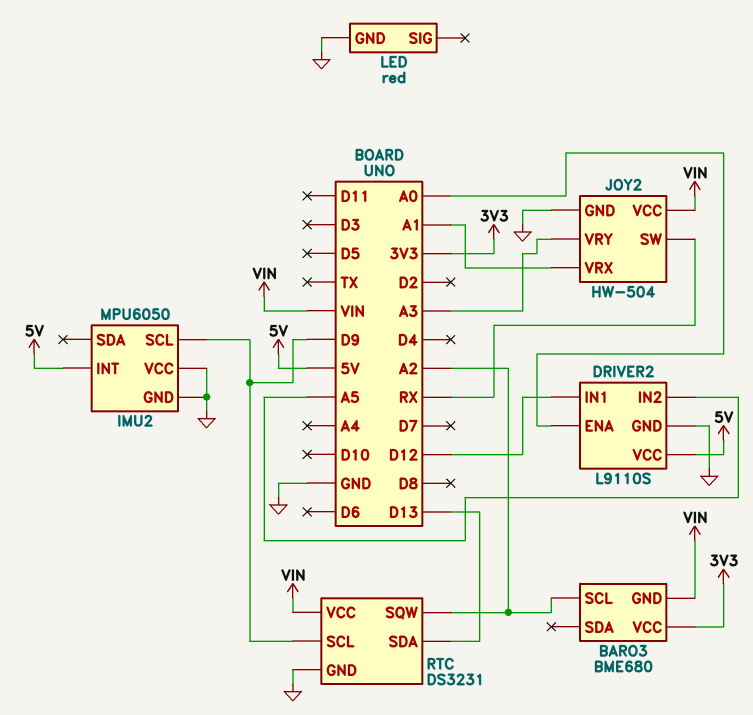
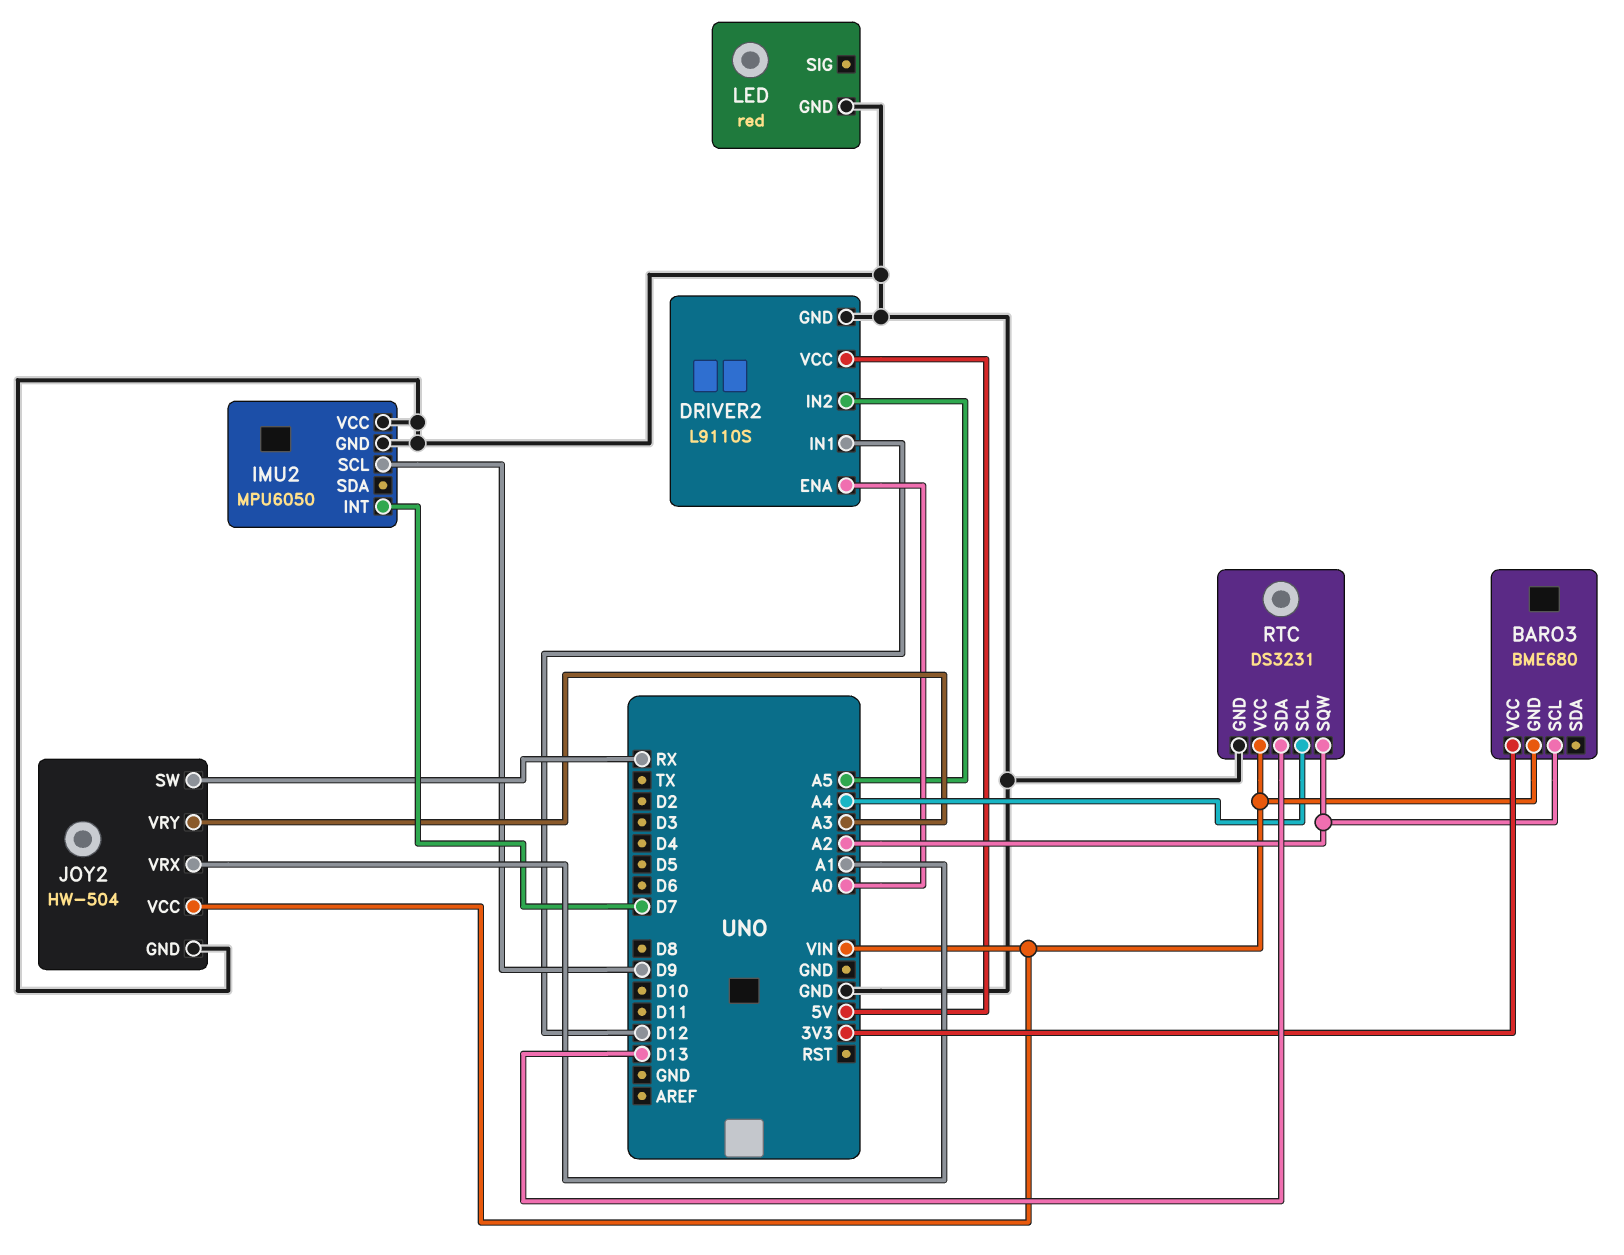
IMU2 pin INT: 5V -> D7
RTC pin SCL: D9 -> A4

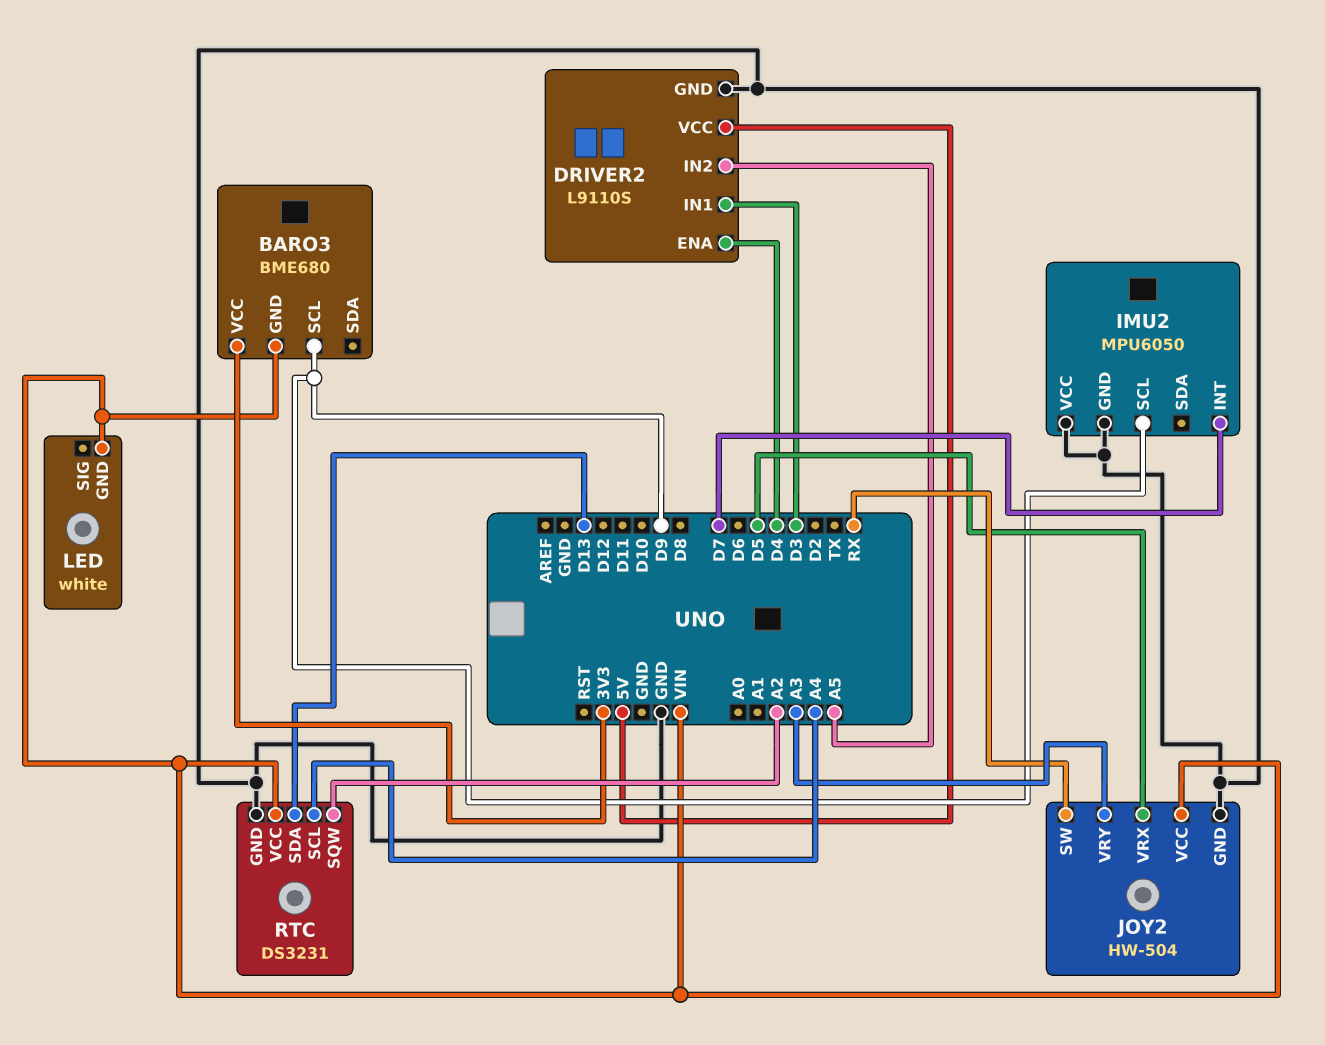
BARO3 pin SCL: A2 -> D9
DRIVER2 pin ENA: A0 -> D4
DRIVER2 pin IN1: D12 -> D3
JOY2 pin VRX: A1 -> D5
LED: red -> white
LED pin GND: GND -> VIN

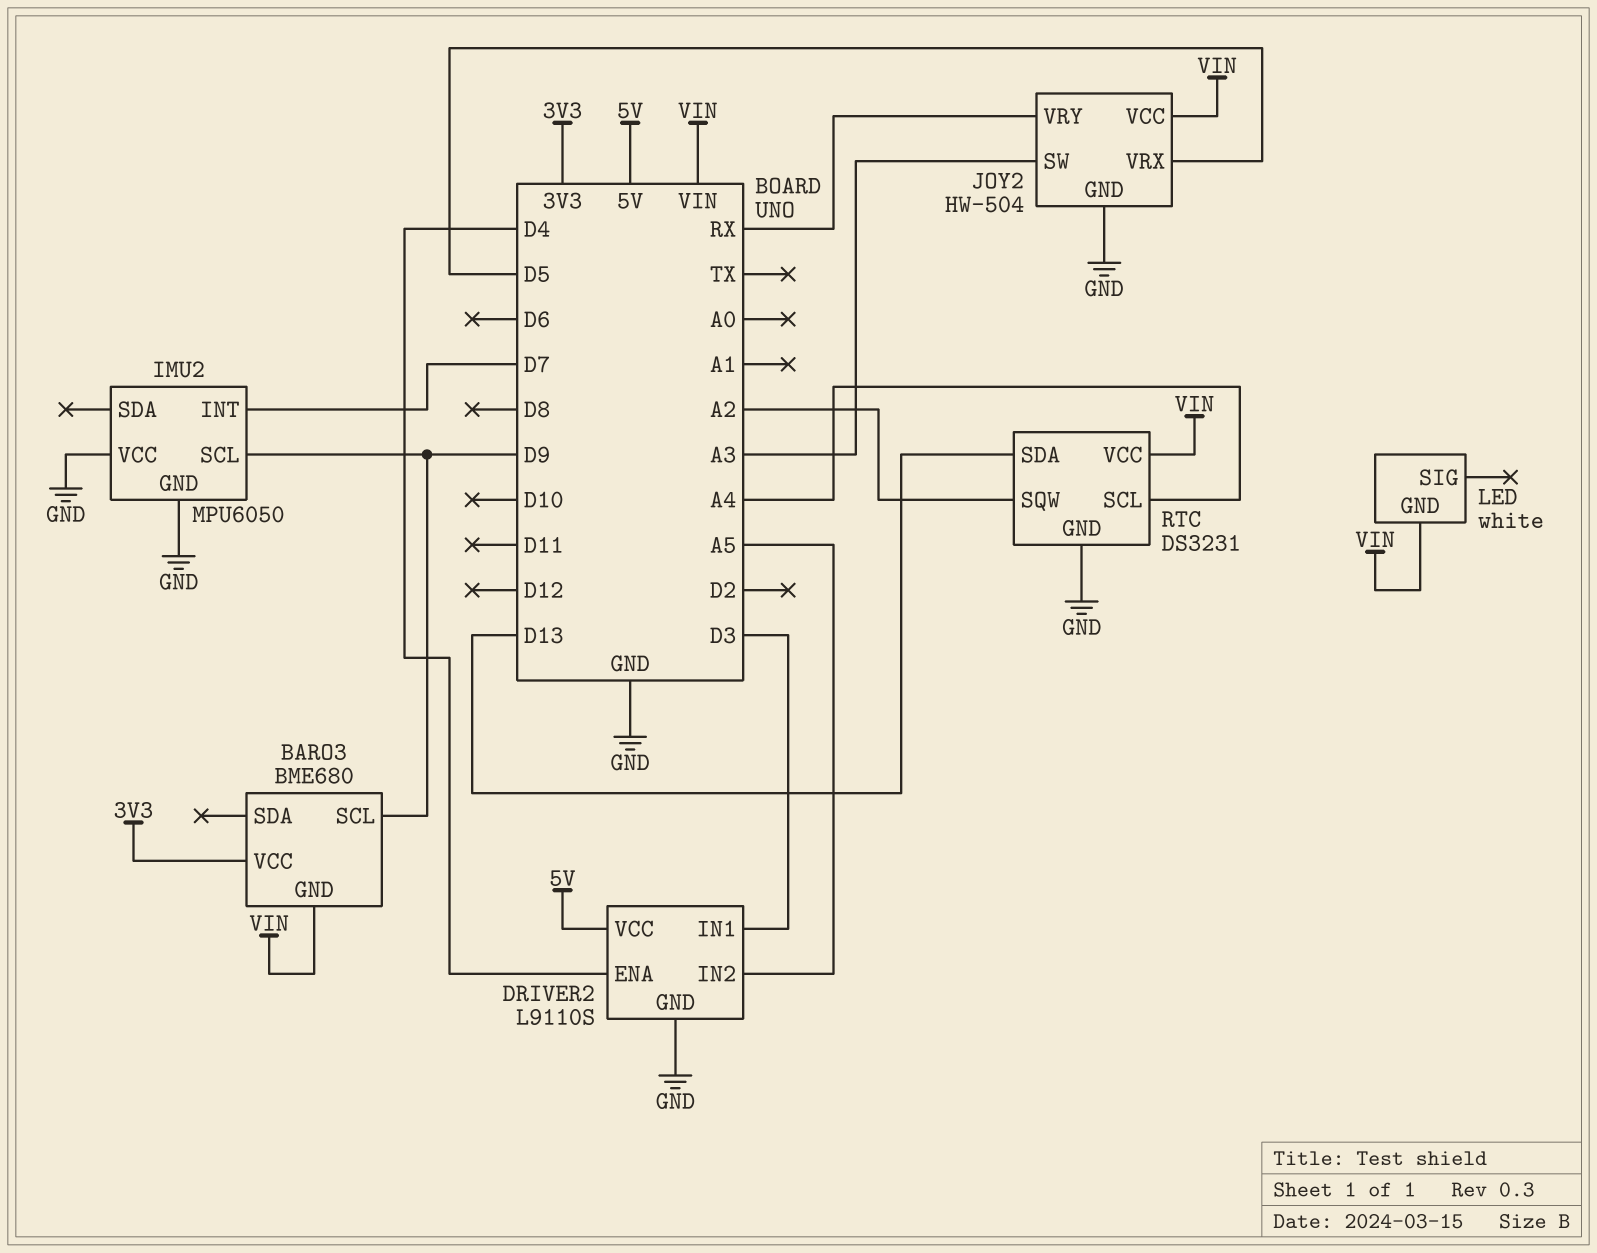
JOY2 pin SW: RX -> A3
JOY2 pin VRY: A3 -> RX

